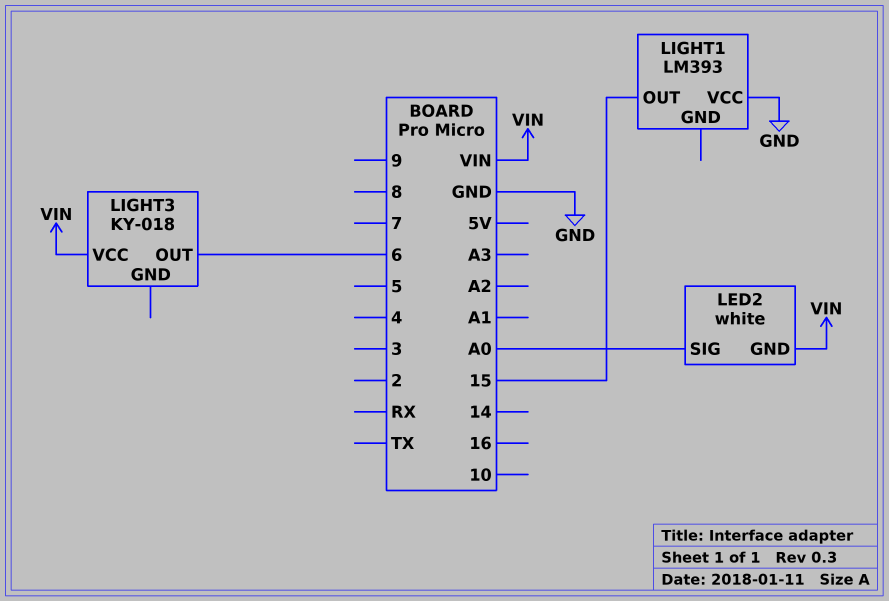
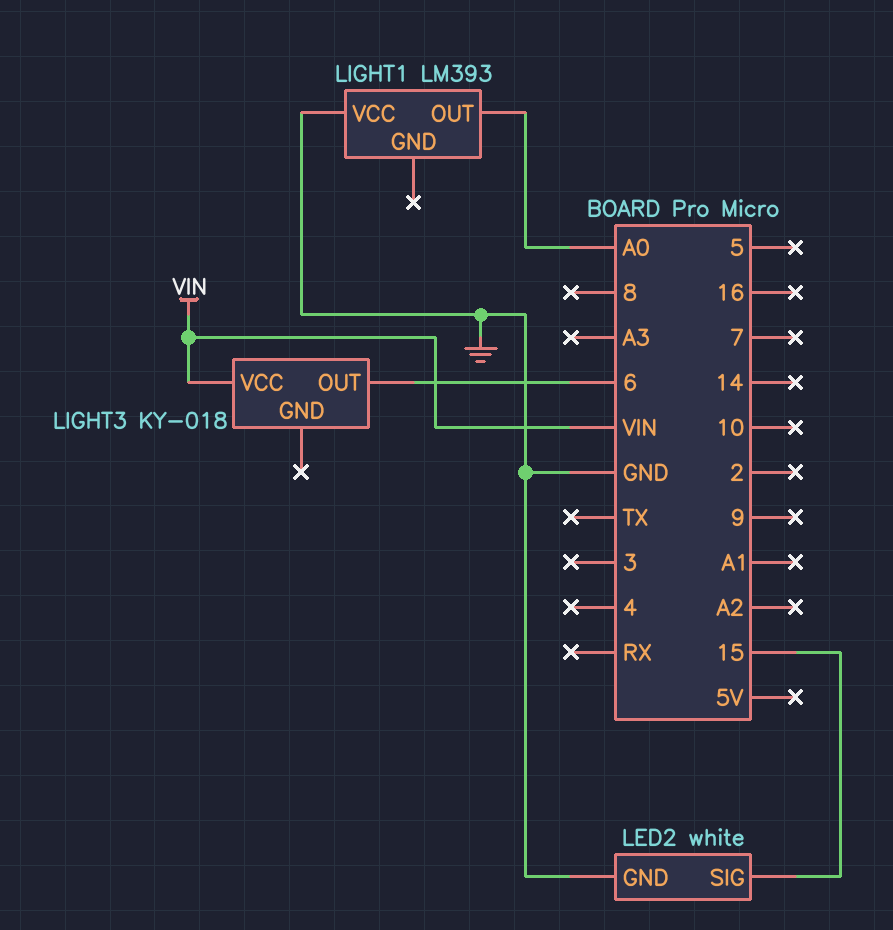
LED2 pin GND: VIN -> GND
LED2 pin SIG: A0 -> 15
LIGHT1 pin OUT: 15 -> A0

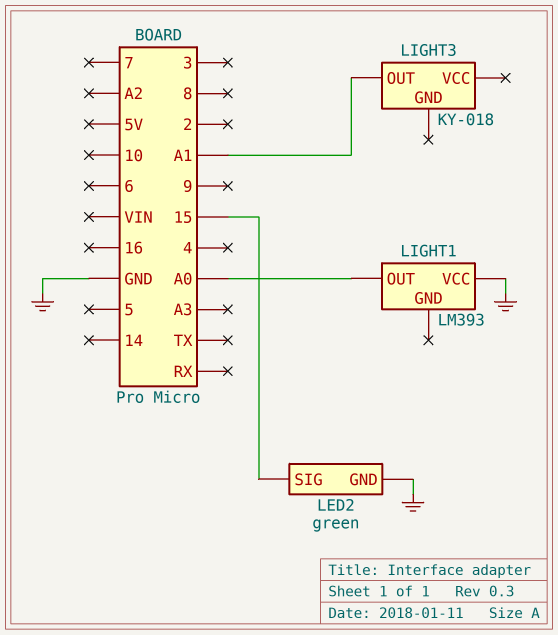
LED2: white -> green
LIGHT3 pin OUT: 6 -> A1
LIGHT3 pin VCC: VIN -> none

